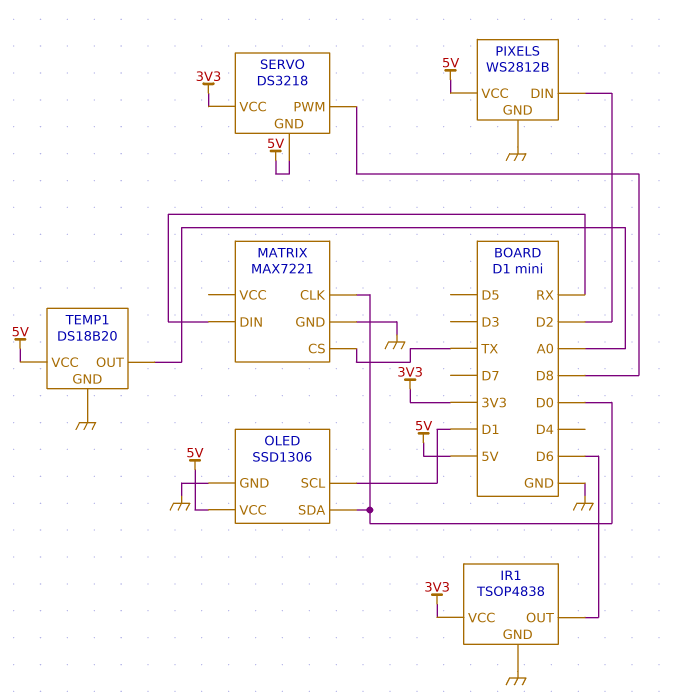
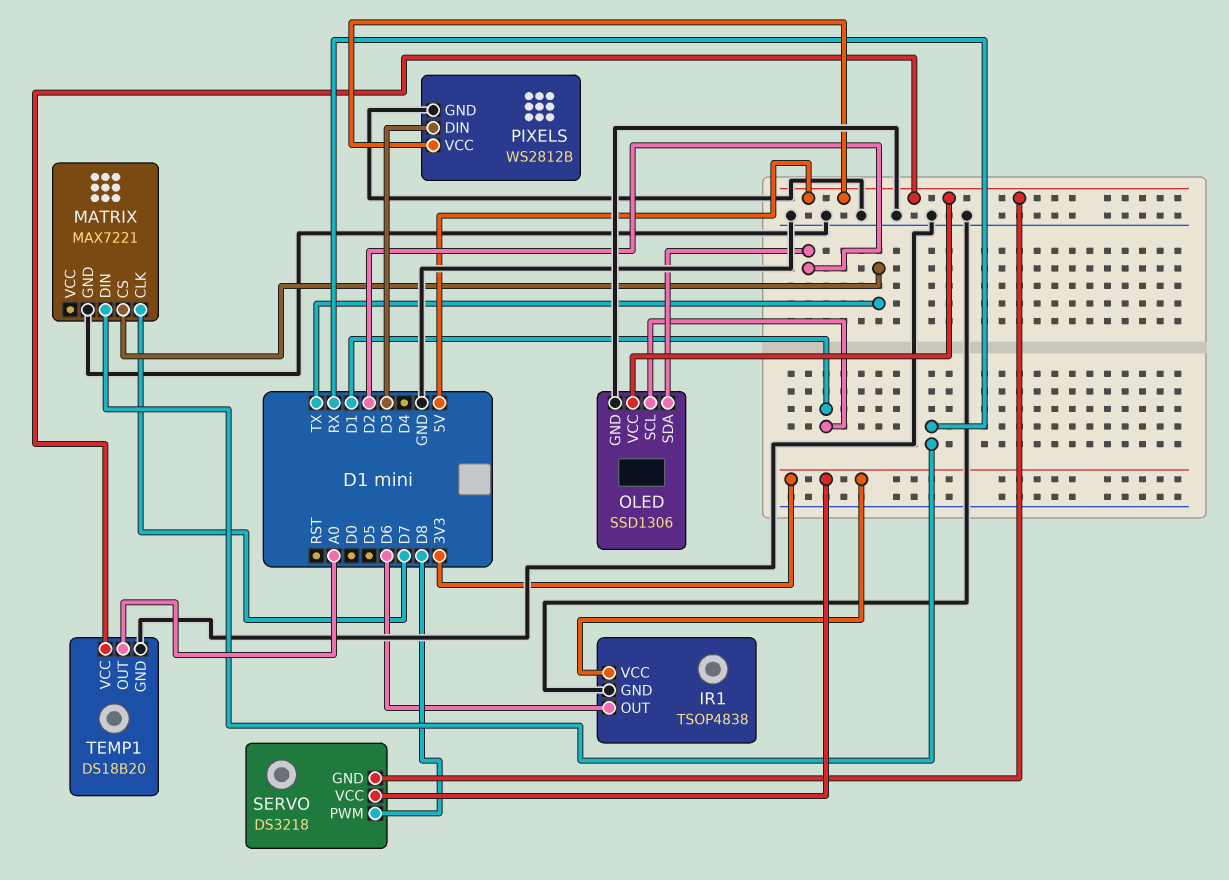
MATRIX pin CLK: D0 -> D7
OLED pin SDA: D0 -> D2
PIXELS pin DIN: D2 -> D3

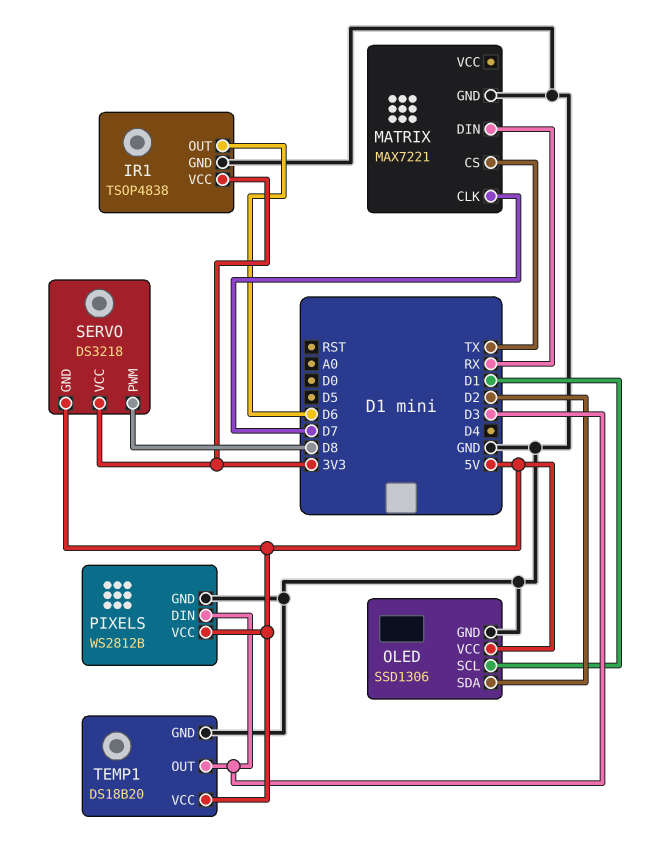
TEMP1 pin OUT: A0 -> D3

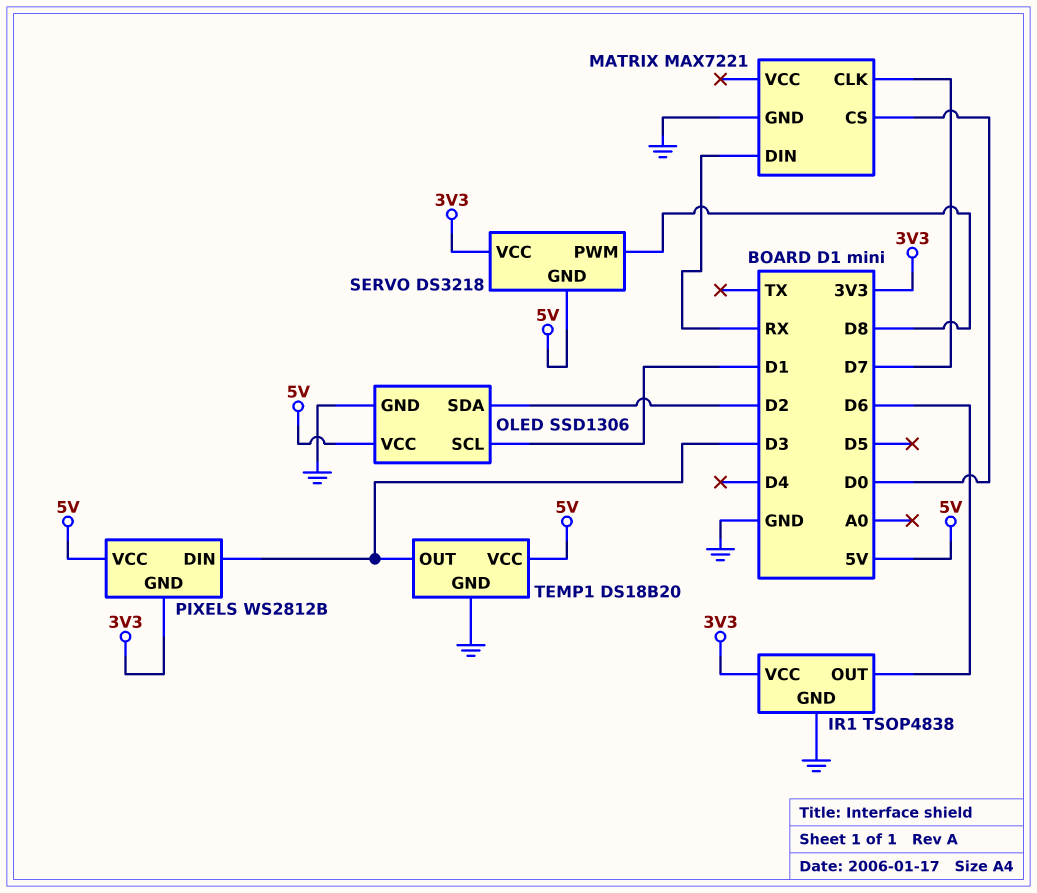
MATRIX pin CS: TX -> D0
PIXELS pin GND: GND -> 3V3

